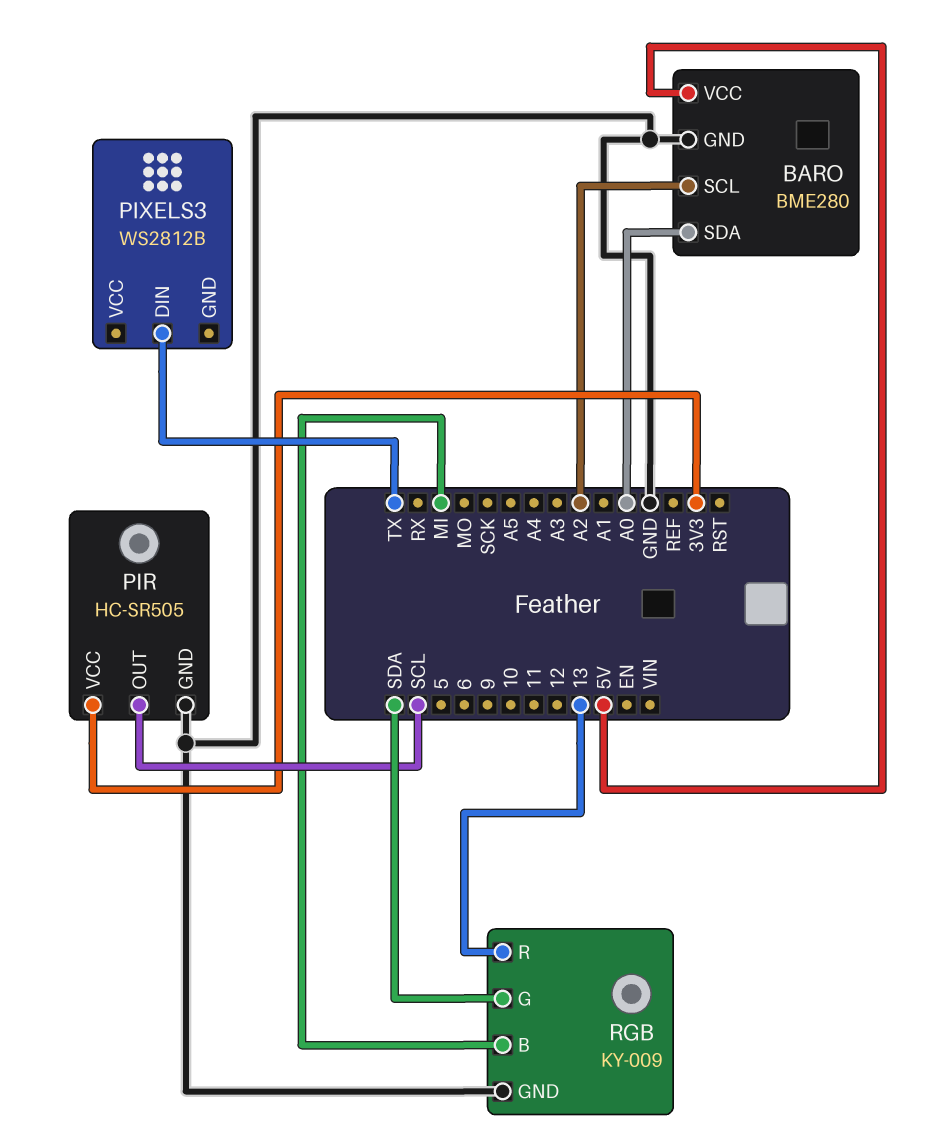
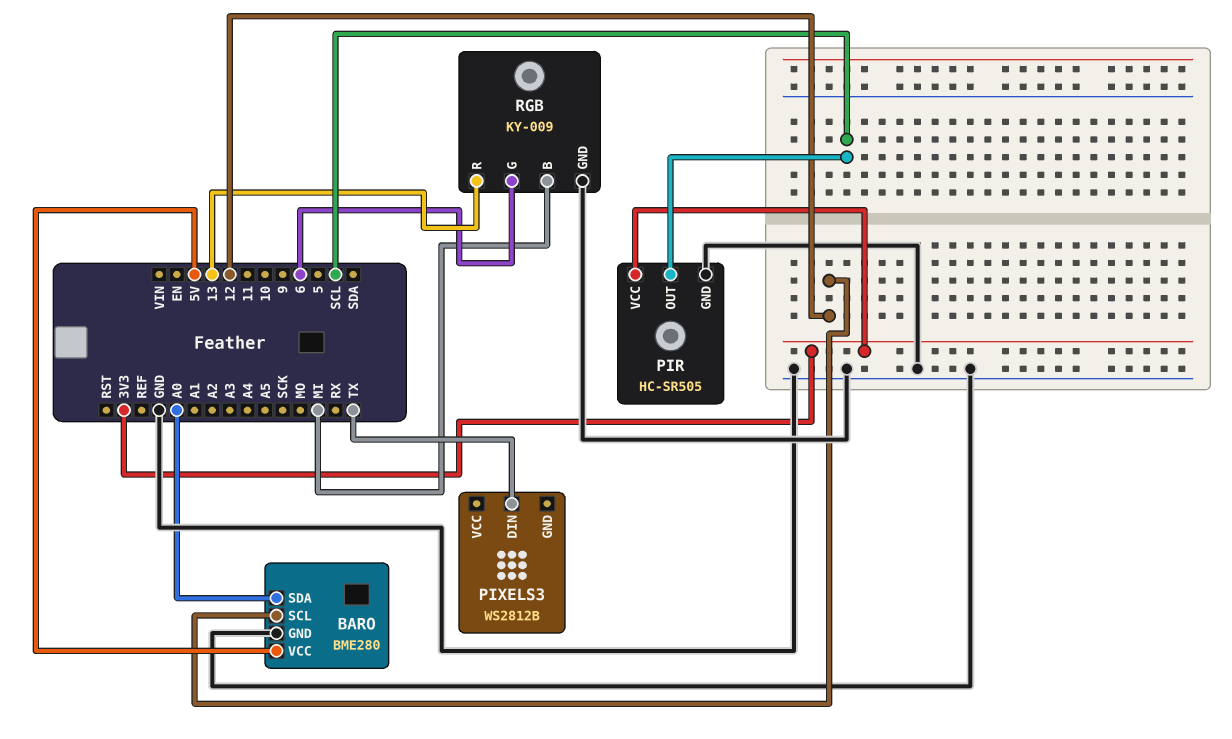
BARO pin SCL: A2 -> 12
RGB pin G: SDA -> 6

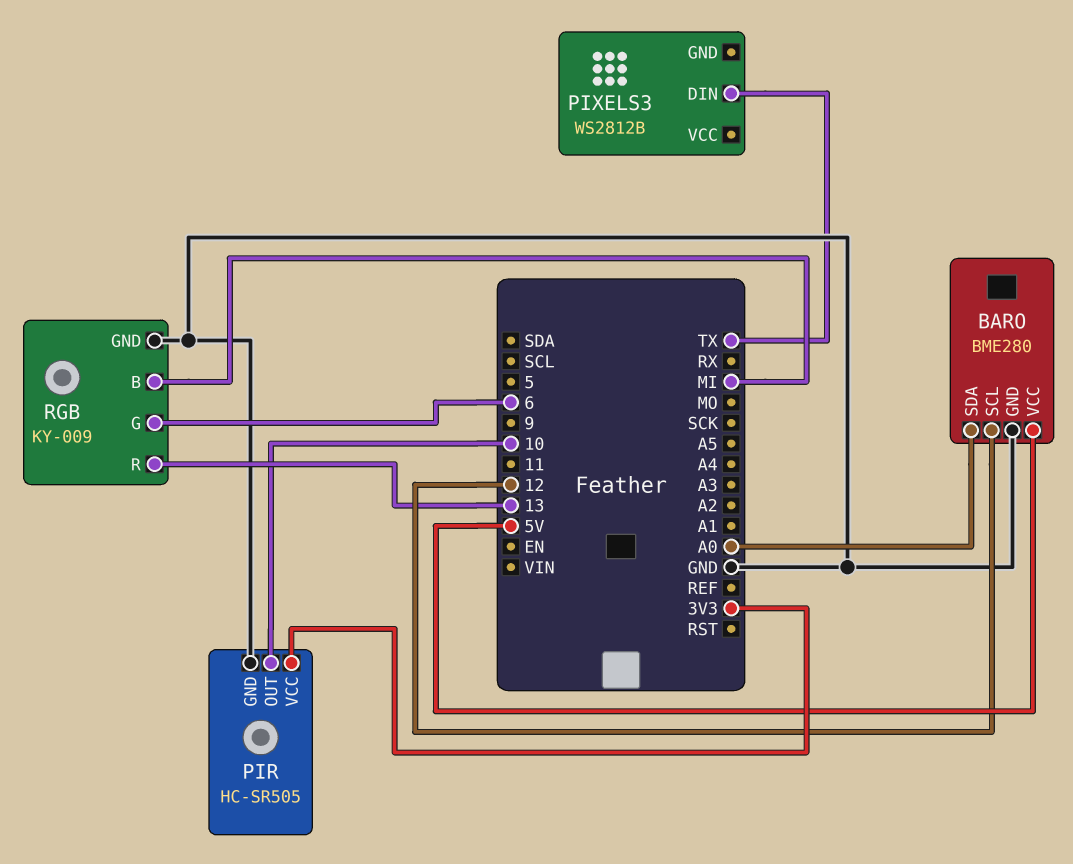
PIR pin OUT: SCL -> 10

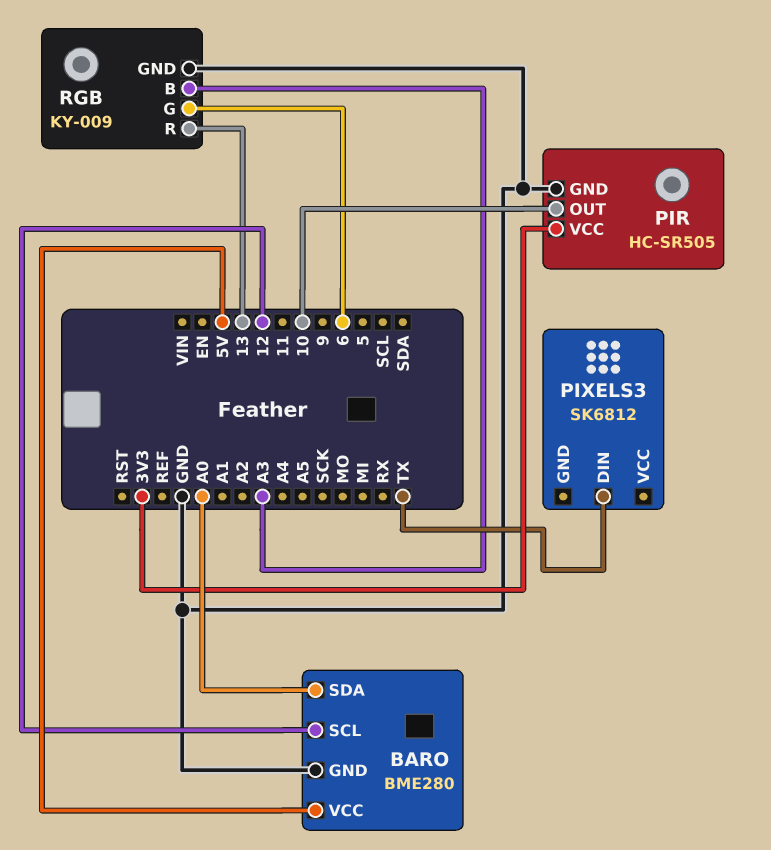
PIXELS3: WS2812B -> SK6812
RGB pin B: MI -> A3

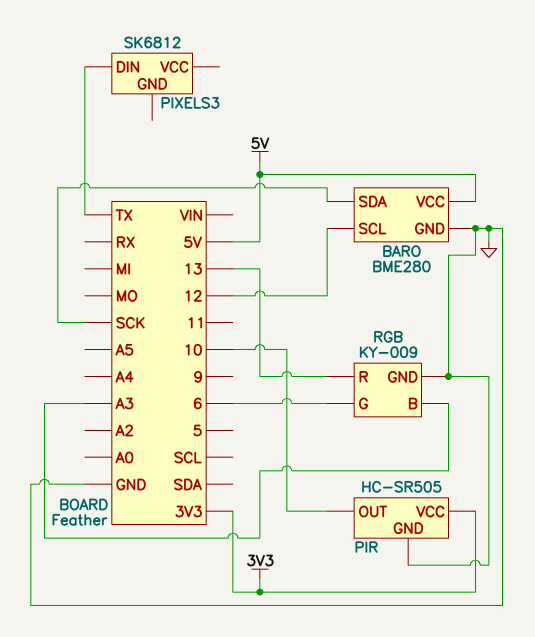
BARO pin SDA: A0 -> SCK

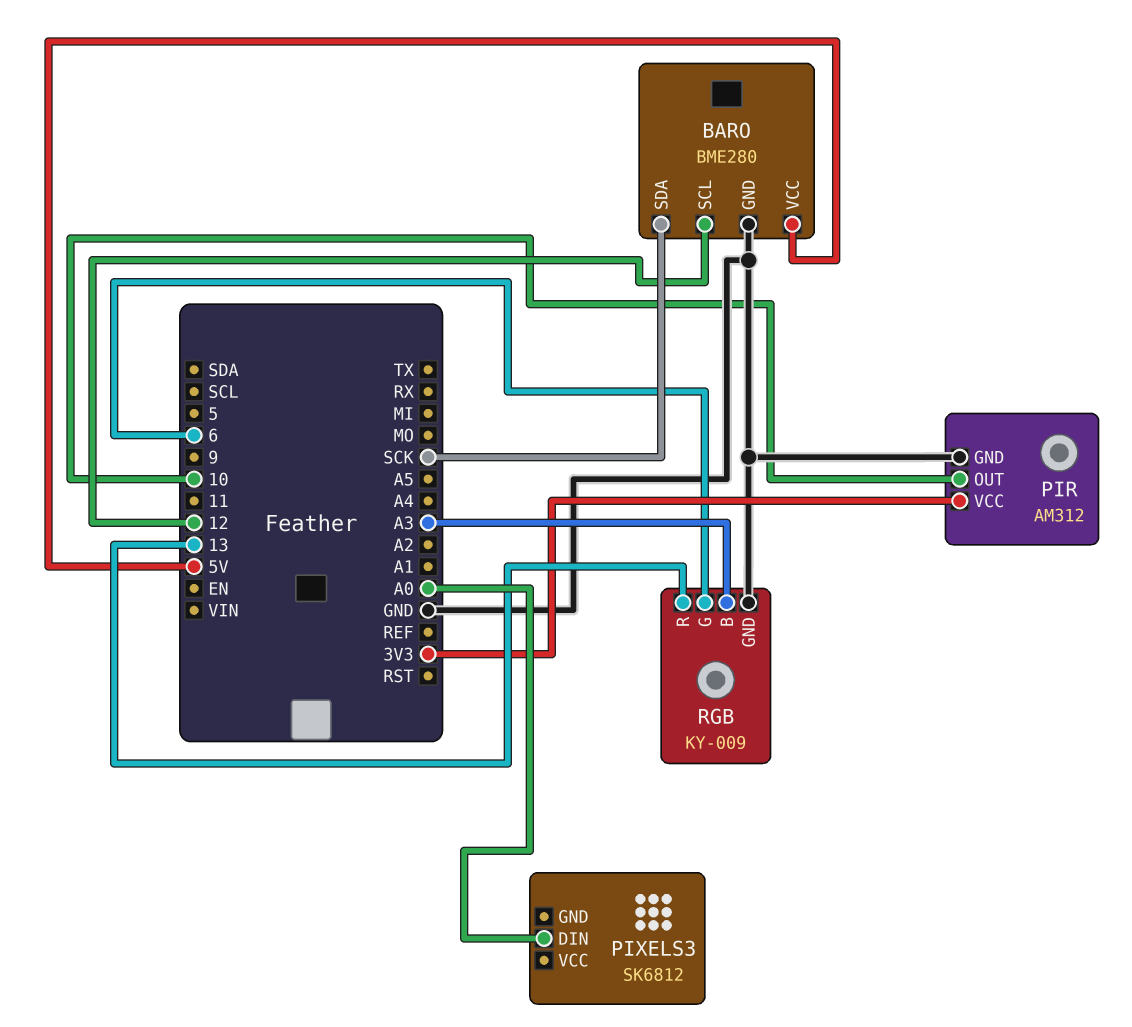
PIR: HC-SR505 -> AM312
PIXELS3 pin DIN: TX -> A0

